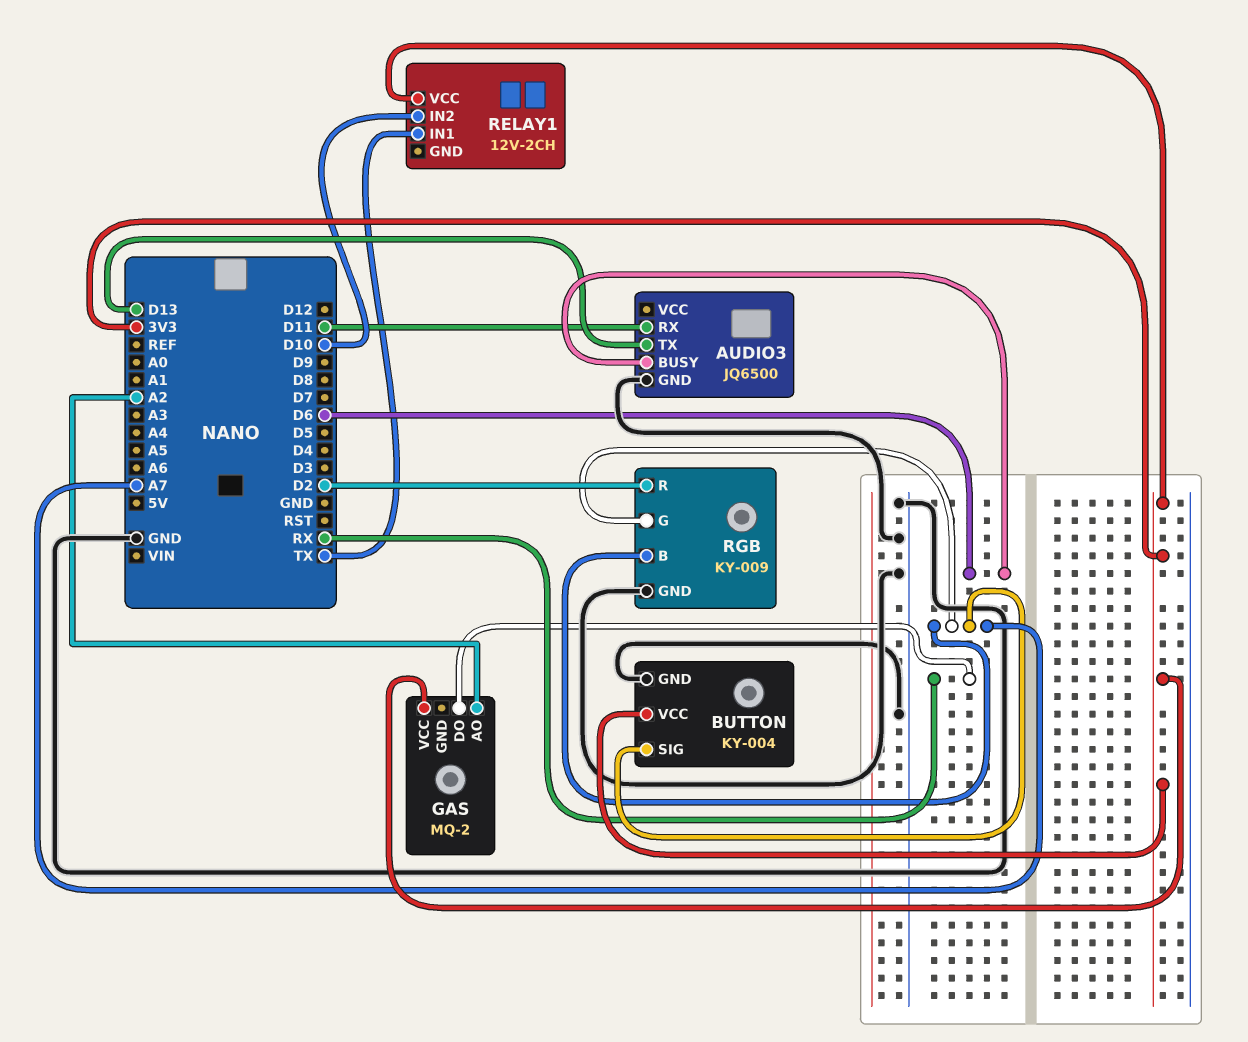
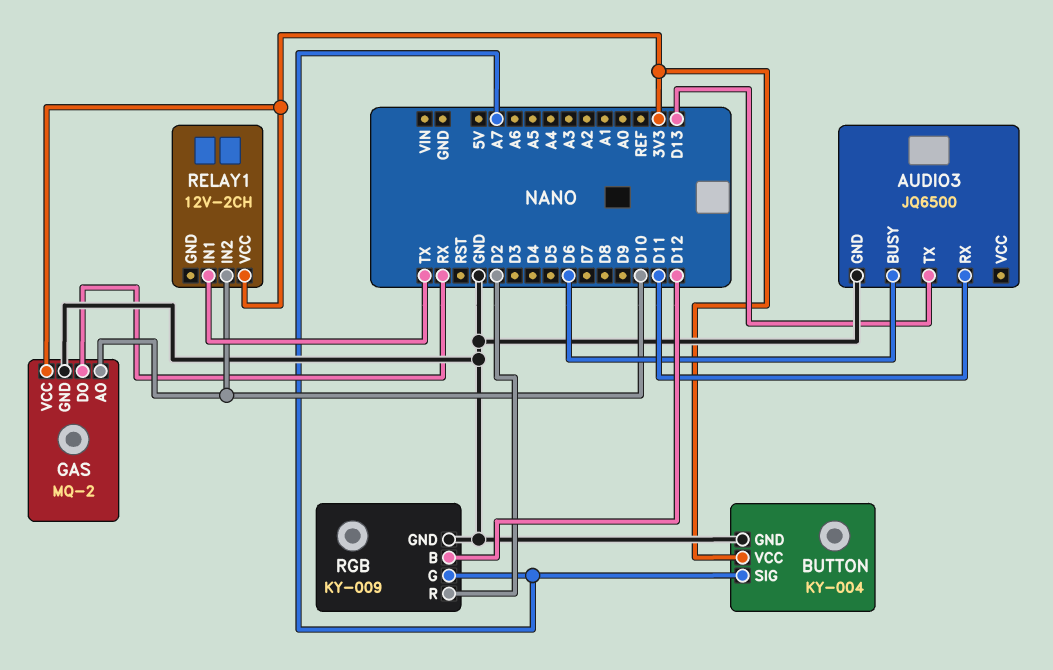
GAS pin AO: A2 -> D10
GAS pin GND: none -> GND
RGB pin B: A7 -> D12

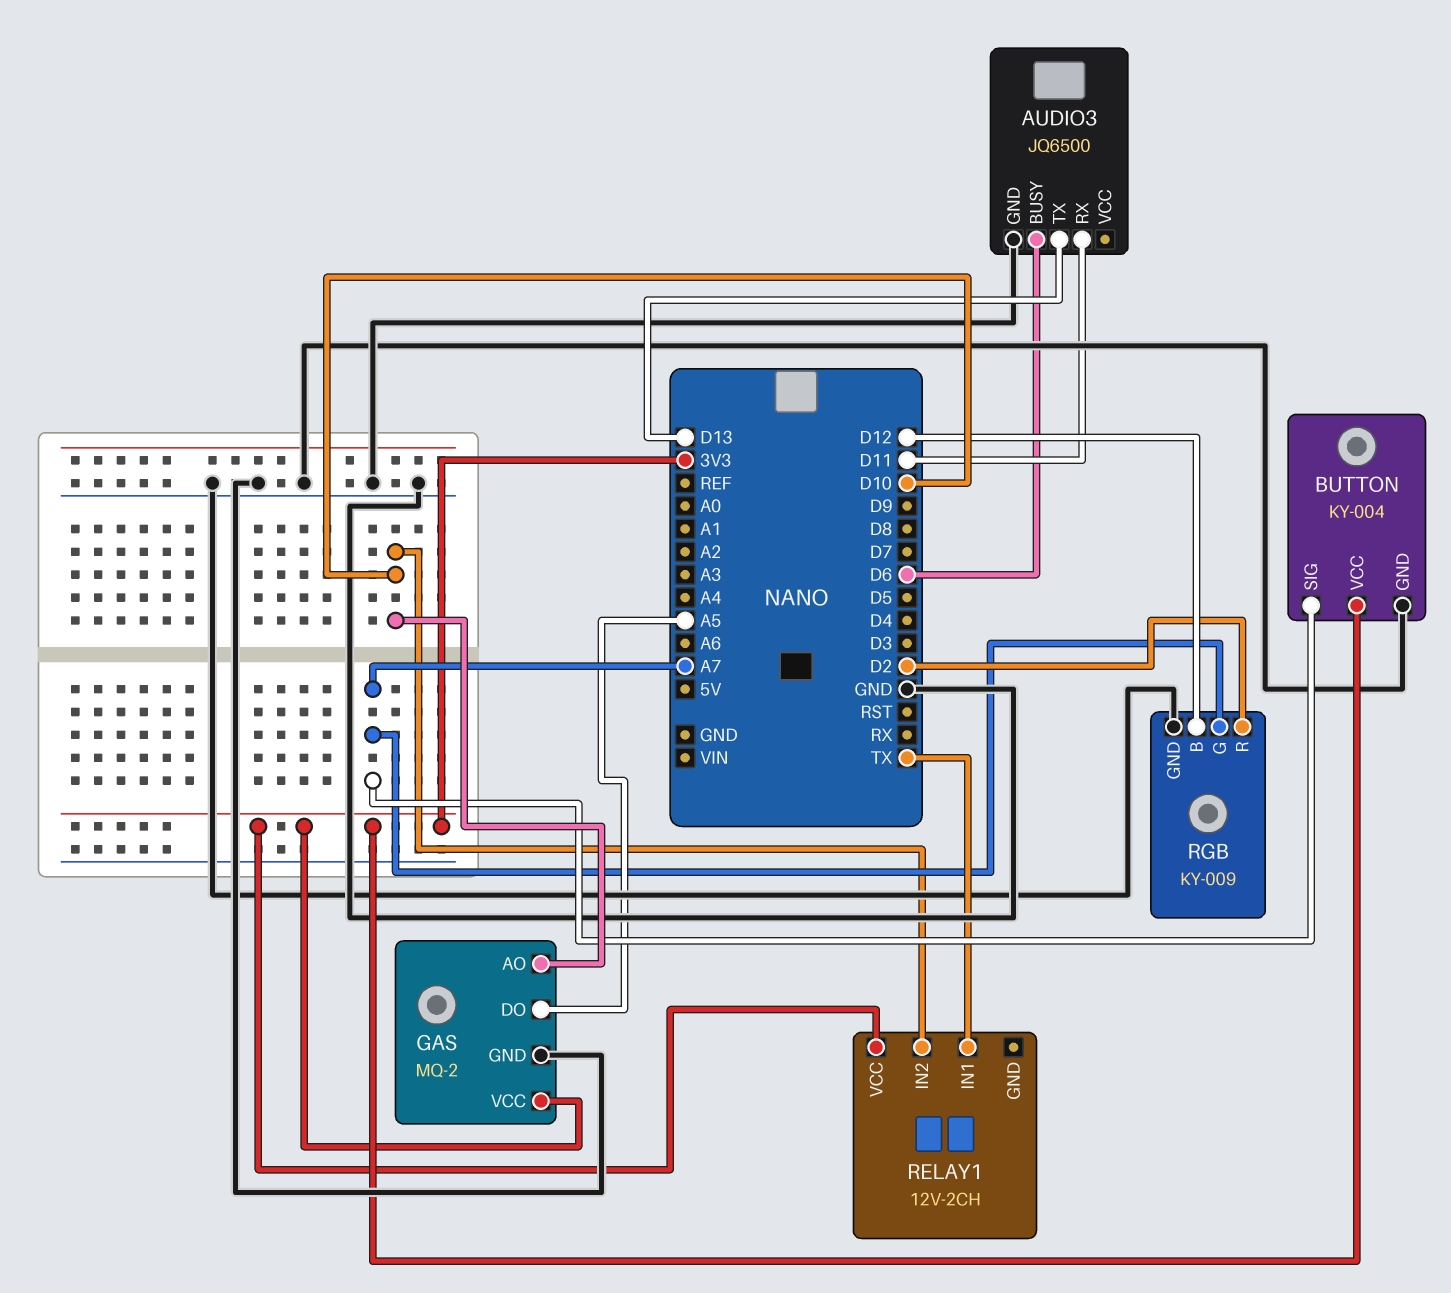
GAS pin DO: RX -> A5

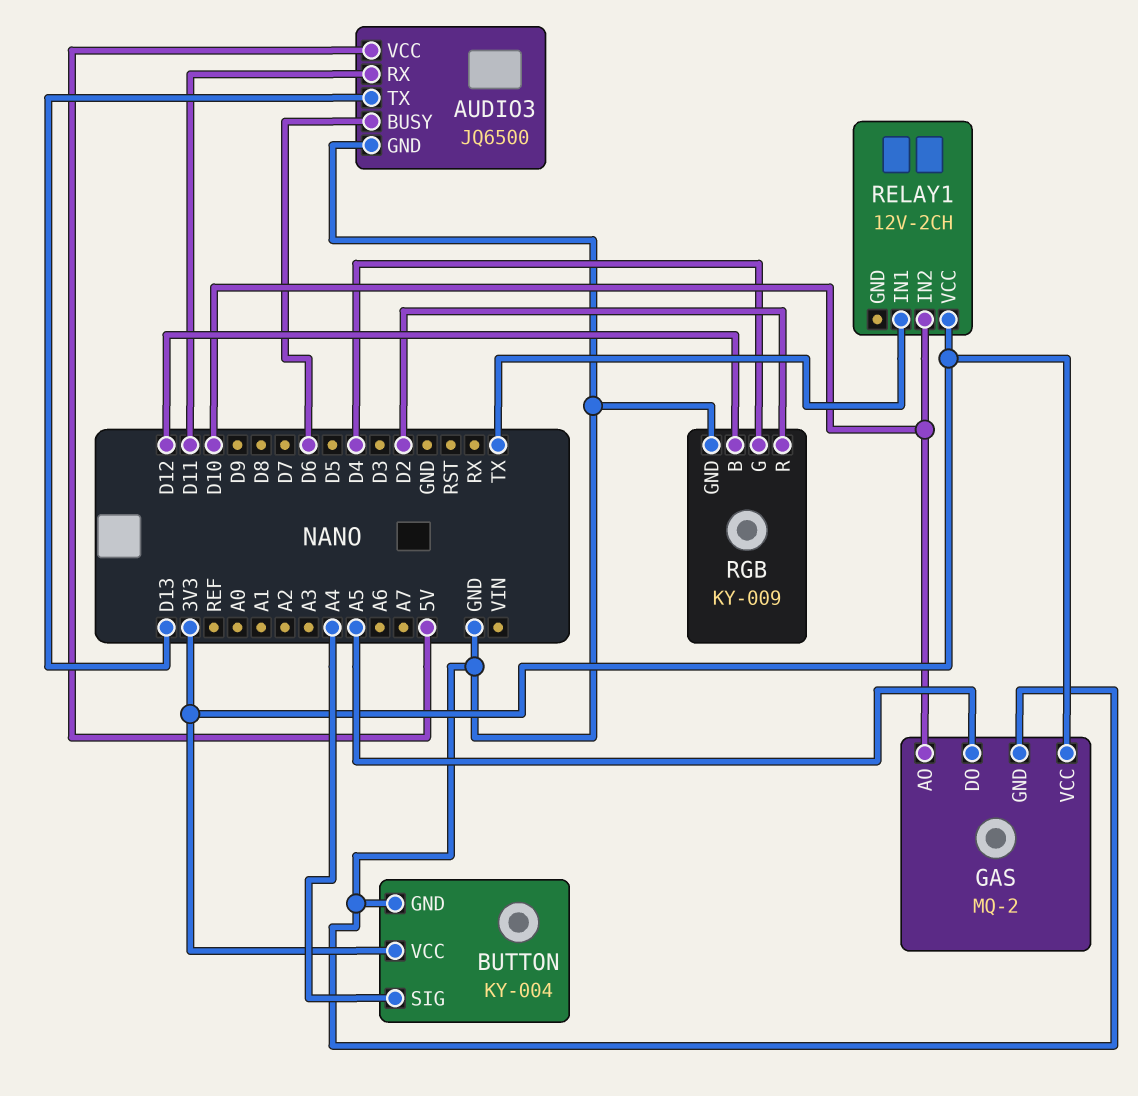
AUDIO3 pin VCC: none -> 5V
BUTTON pin SIG: A7 -> A4
RGB pin G: A7 -> D4

